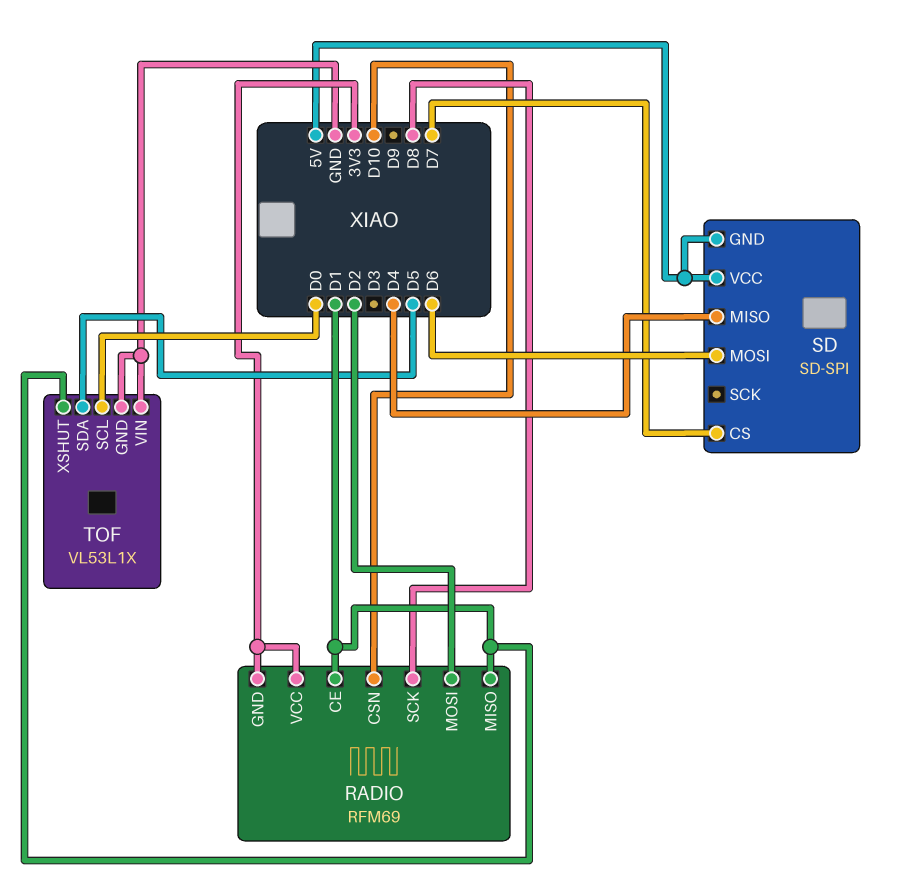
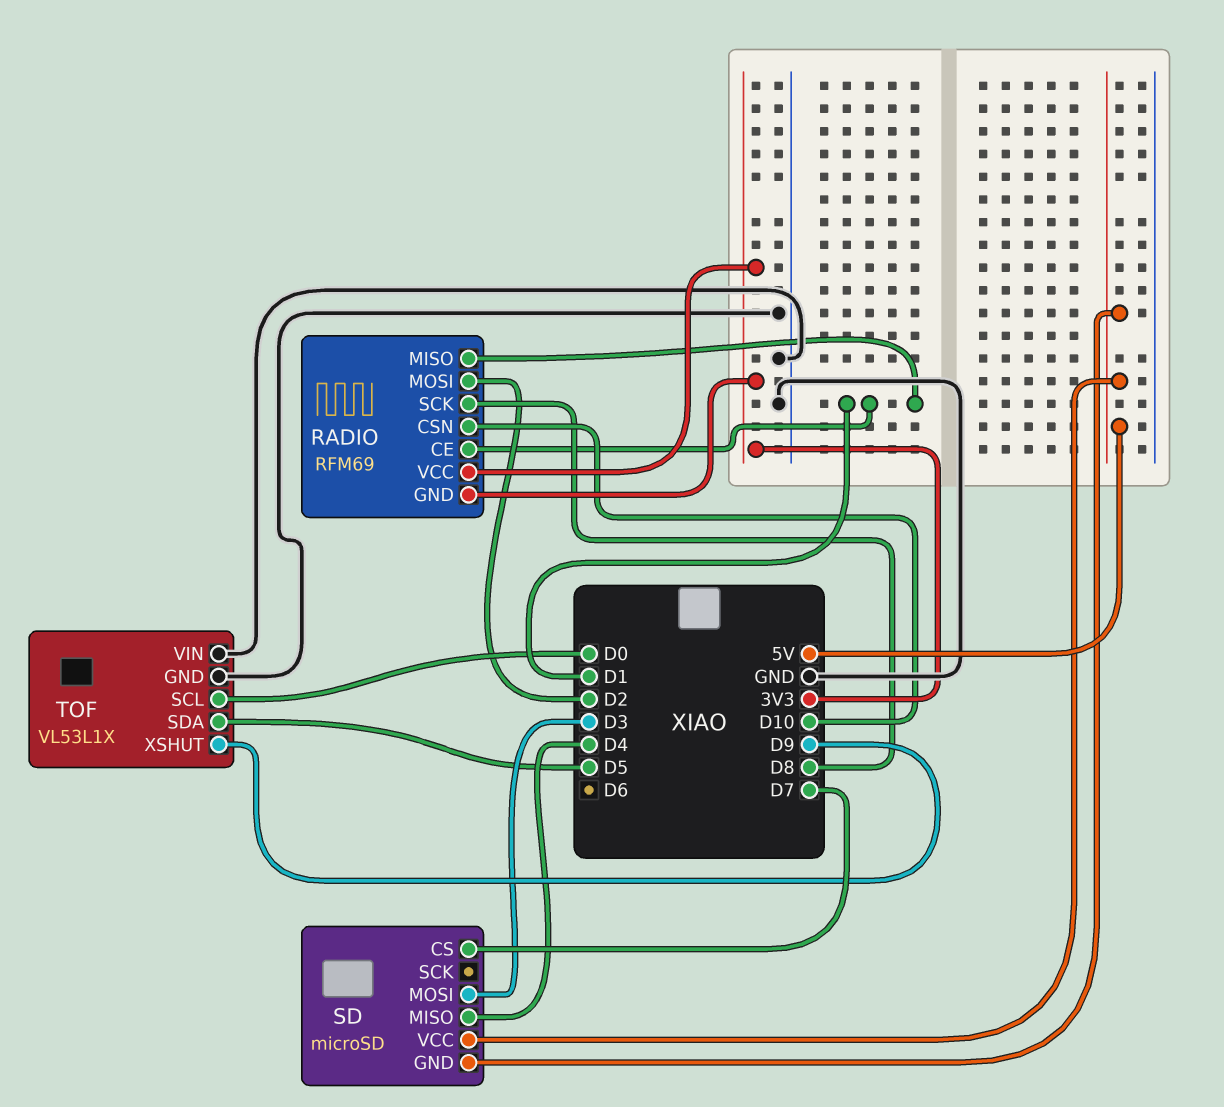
SD: SD-SPI -> microSD
SD pin MOSI: D6 -> D3
TOF pin XSHUT: D1 -> D9

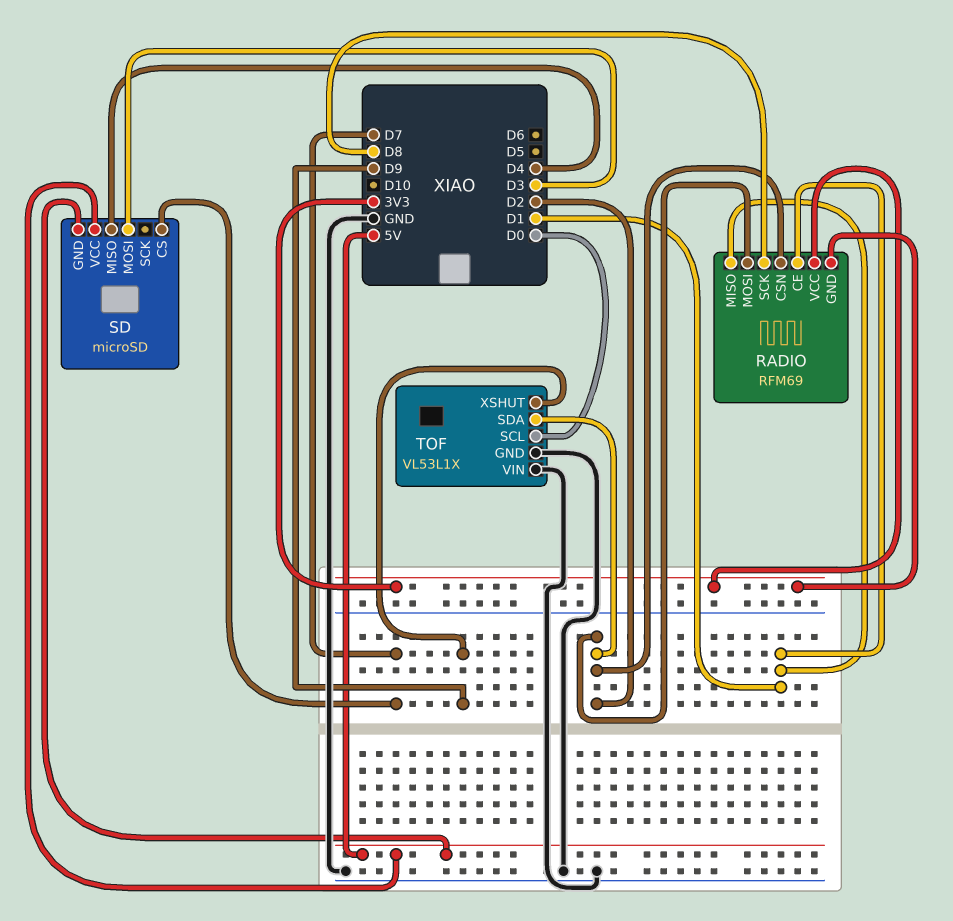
RADIO pin CSN: D10 -> D2
TOF pin SDA: D5 -> D2

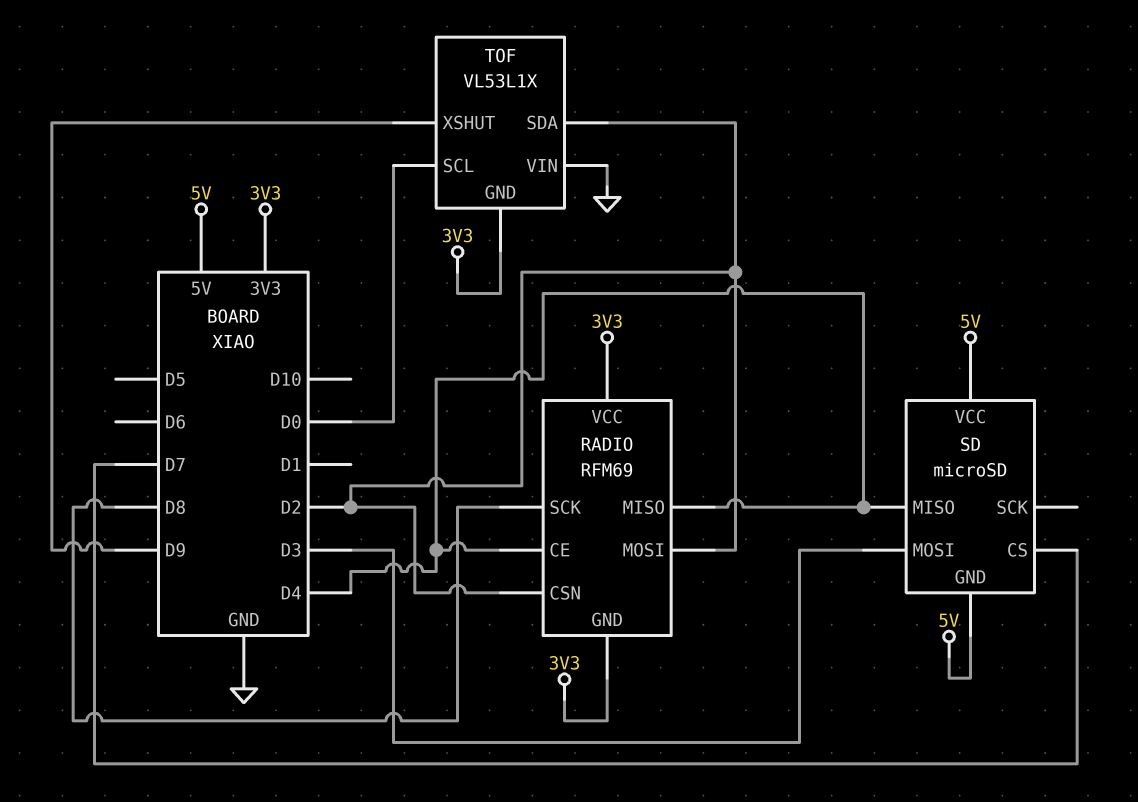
RADIO pin CE: D1 -> D4
RADIO pin MISO: D1 -> D4
TOF pin GND: GND -> 3V3

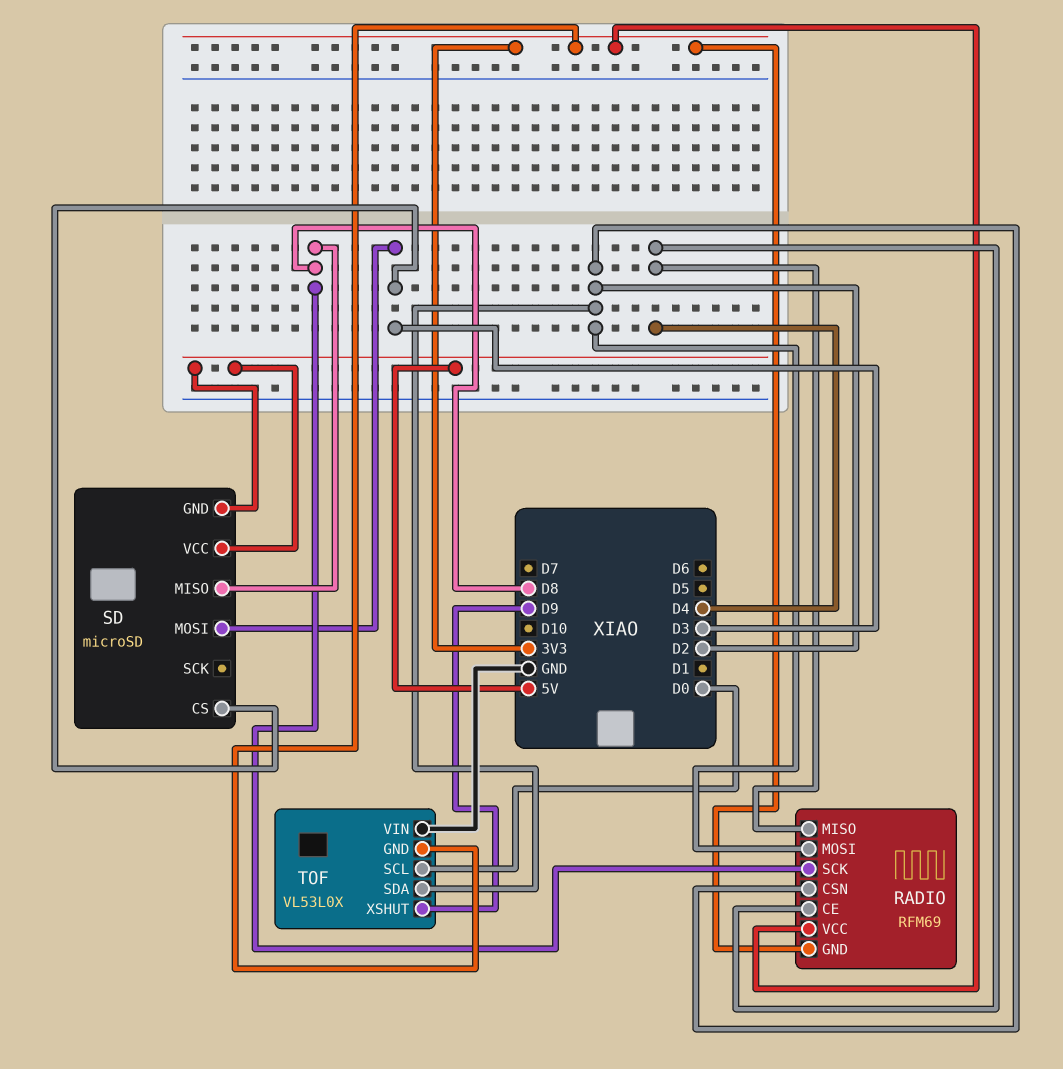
SD pin CS: D7 -> D3
SD pin MISO: D4 -> D8
TOF: VL53L1X -> VL53L0X

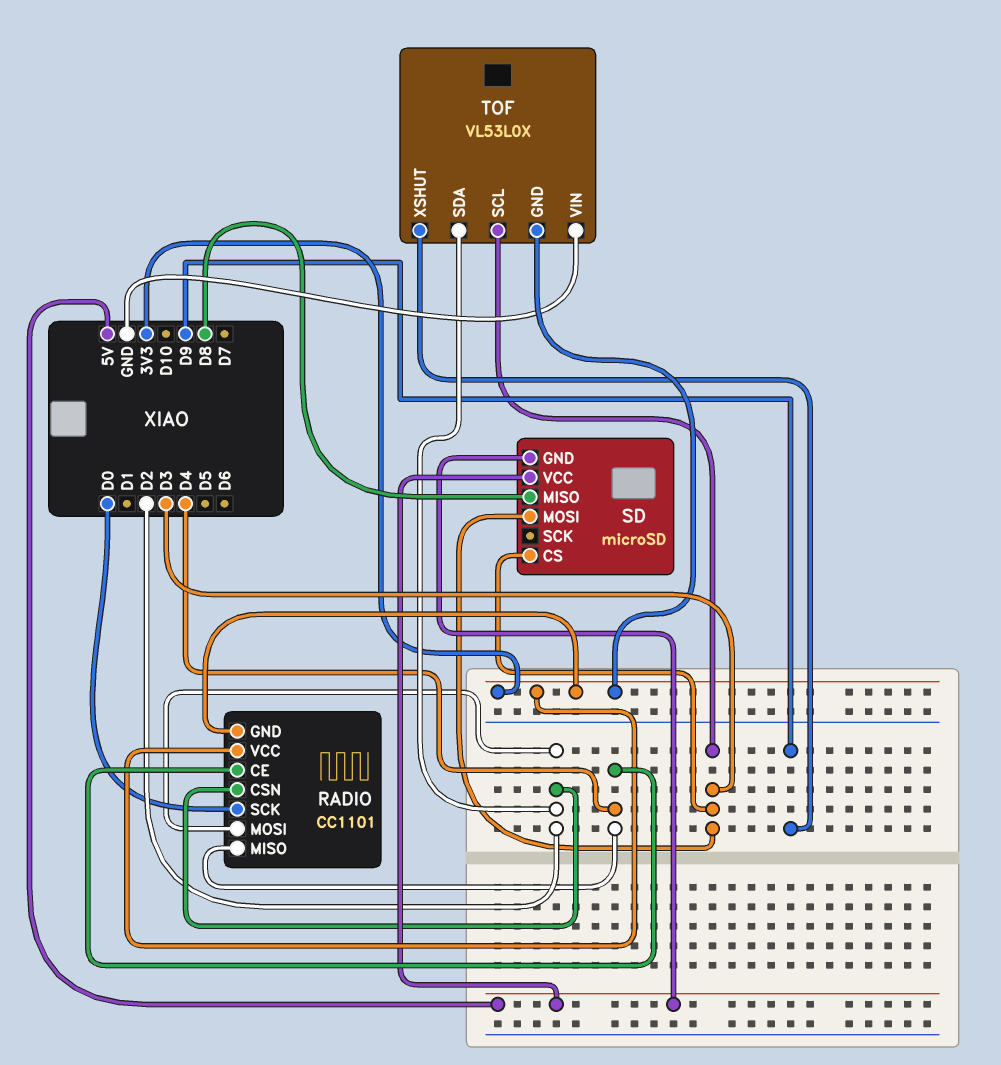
RADIO: RFM69 -> CC1101
RADIO pin SCK: D8 -> D0
TOF pin SCL: D0 -> D3

